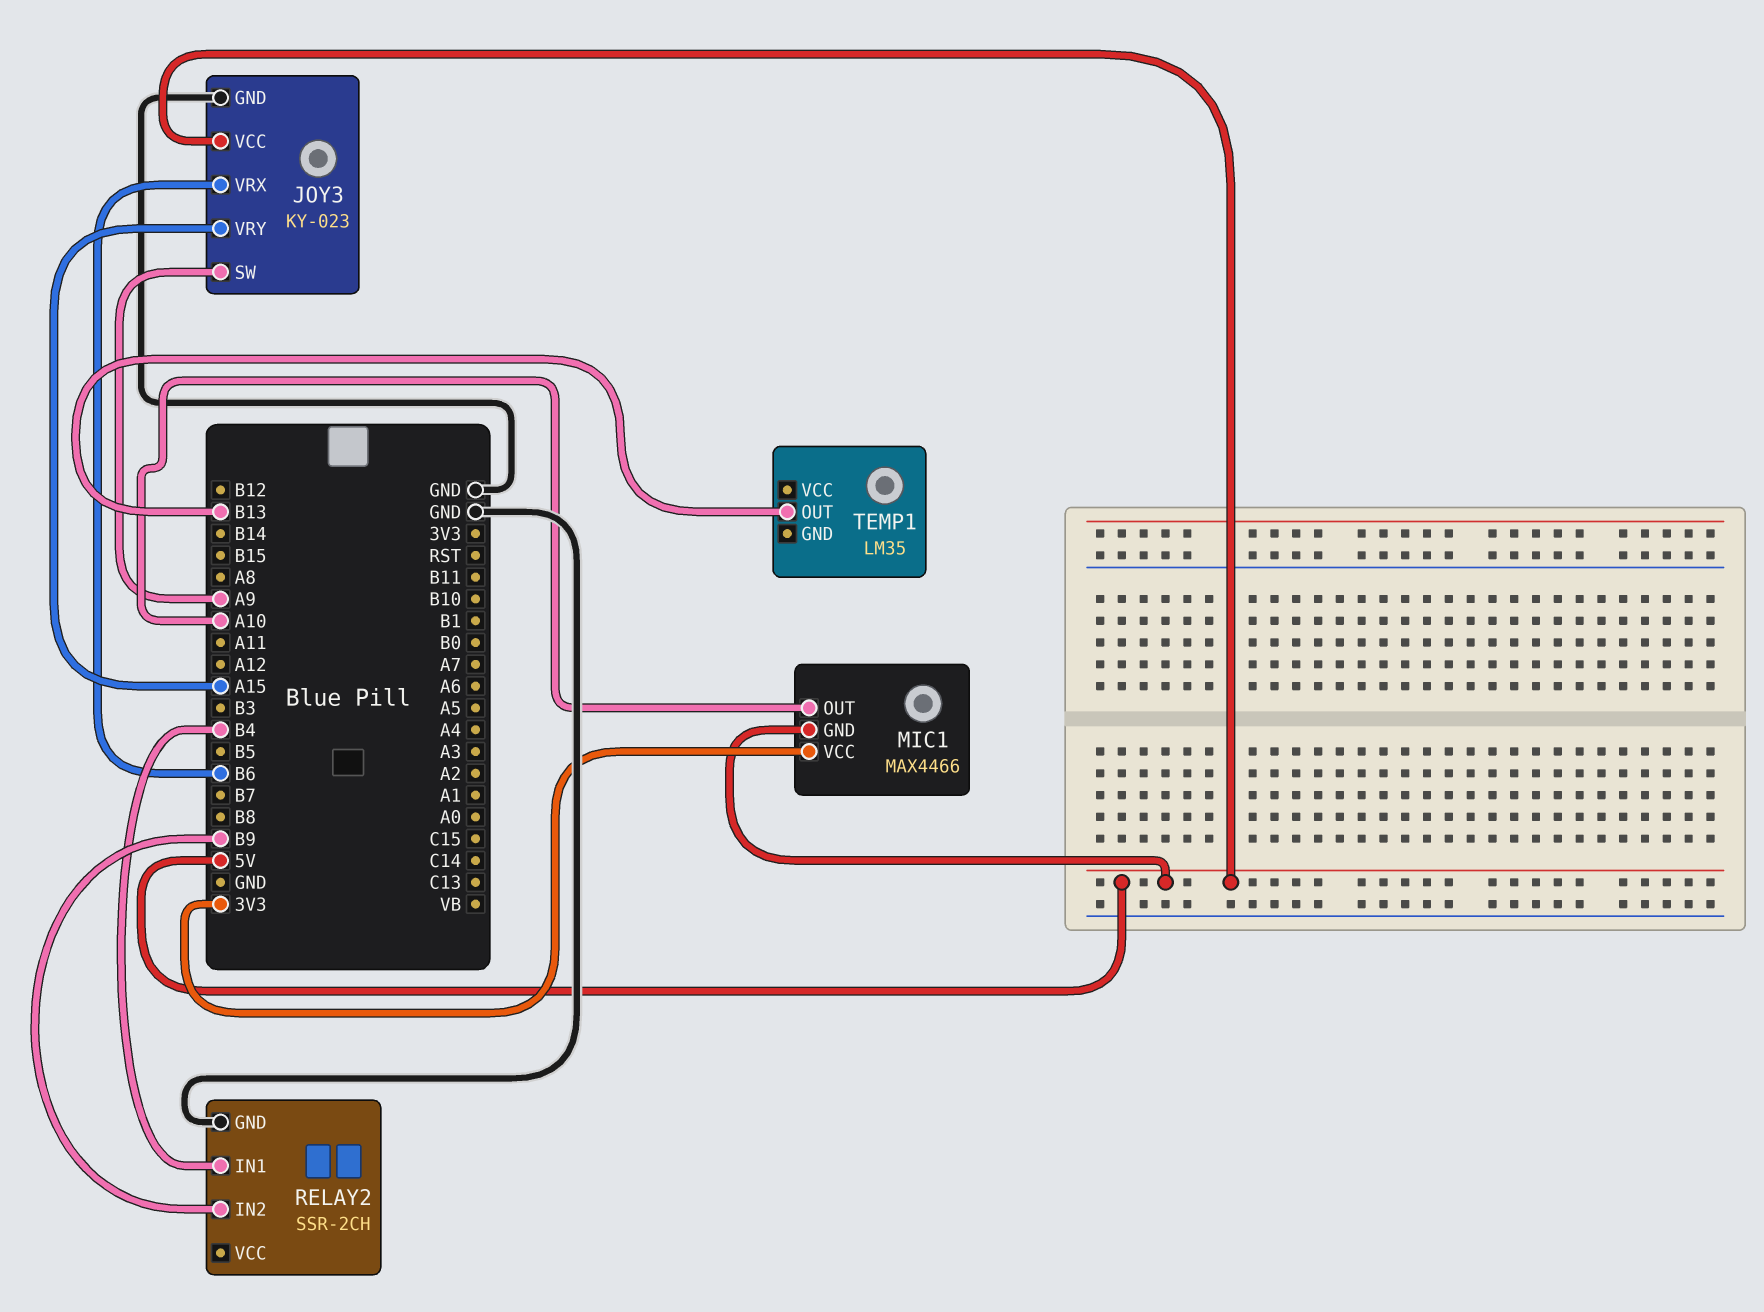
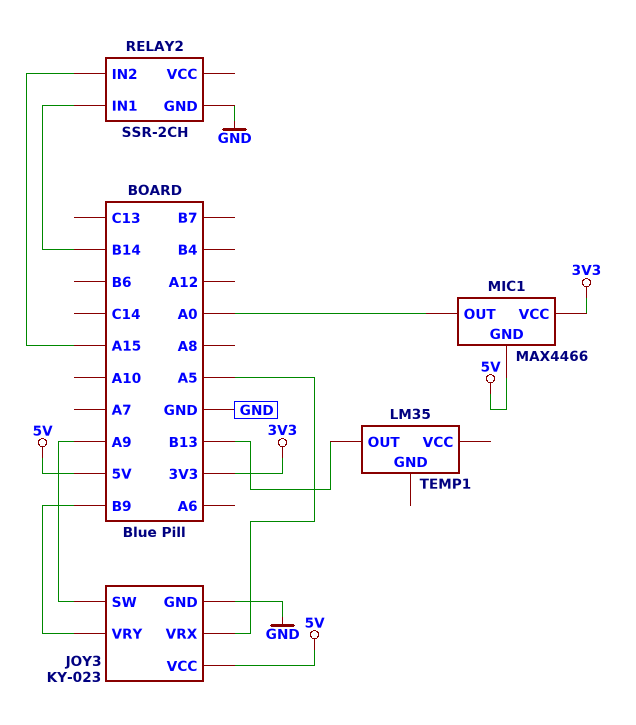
JOY3 pin VRX: B6 -> A5
JOY3 pin VRY: A15 -> B9
MIC1 pin OUT: A10 -> A0
RELAY2 pin IN1: B4 -> B14
RELAY2 pin IN2: B9 -> A15

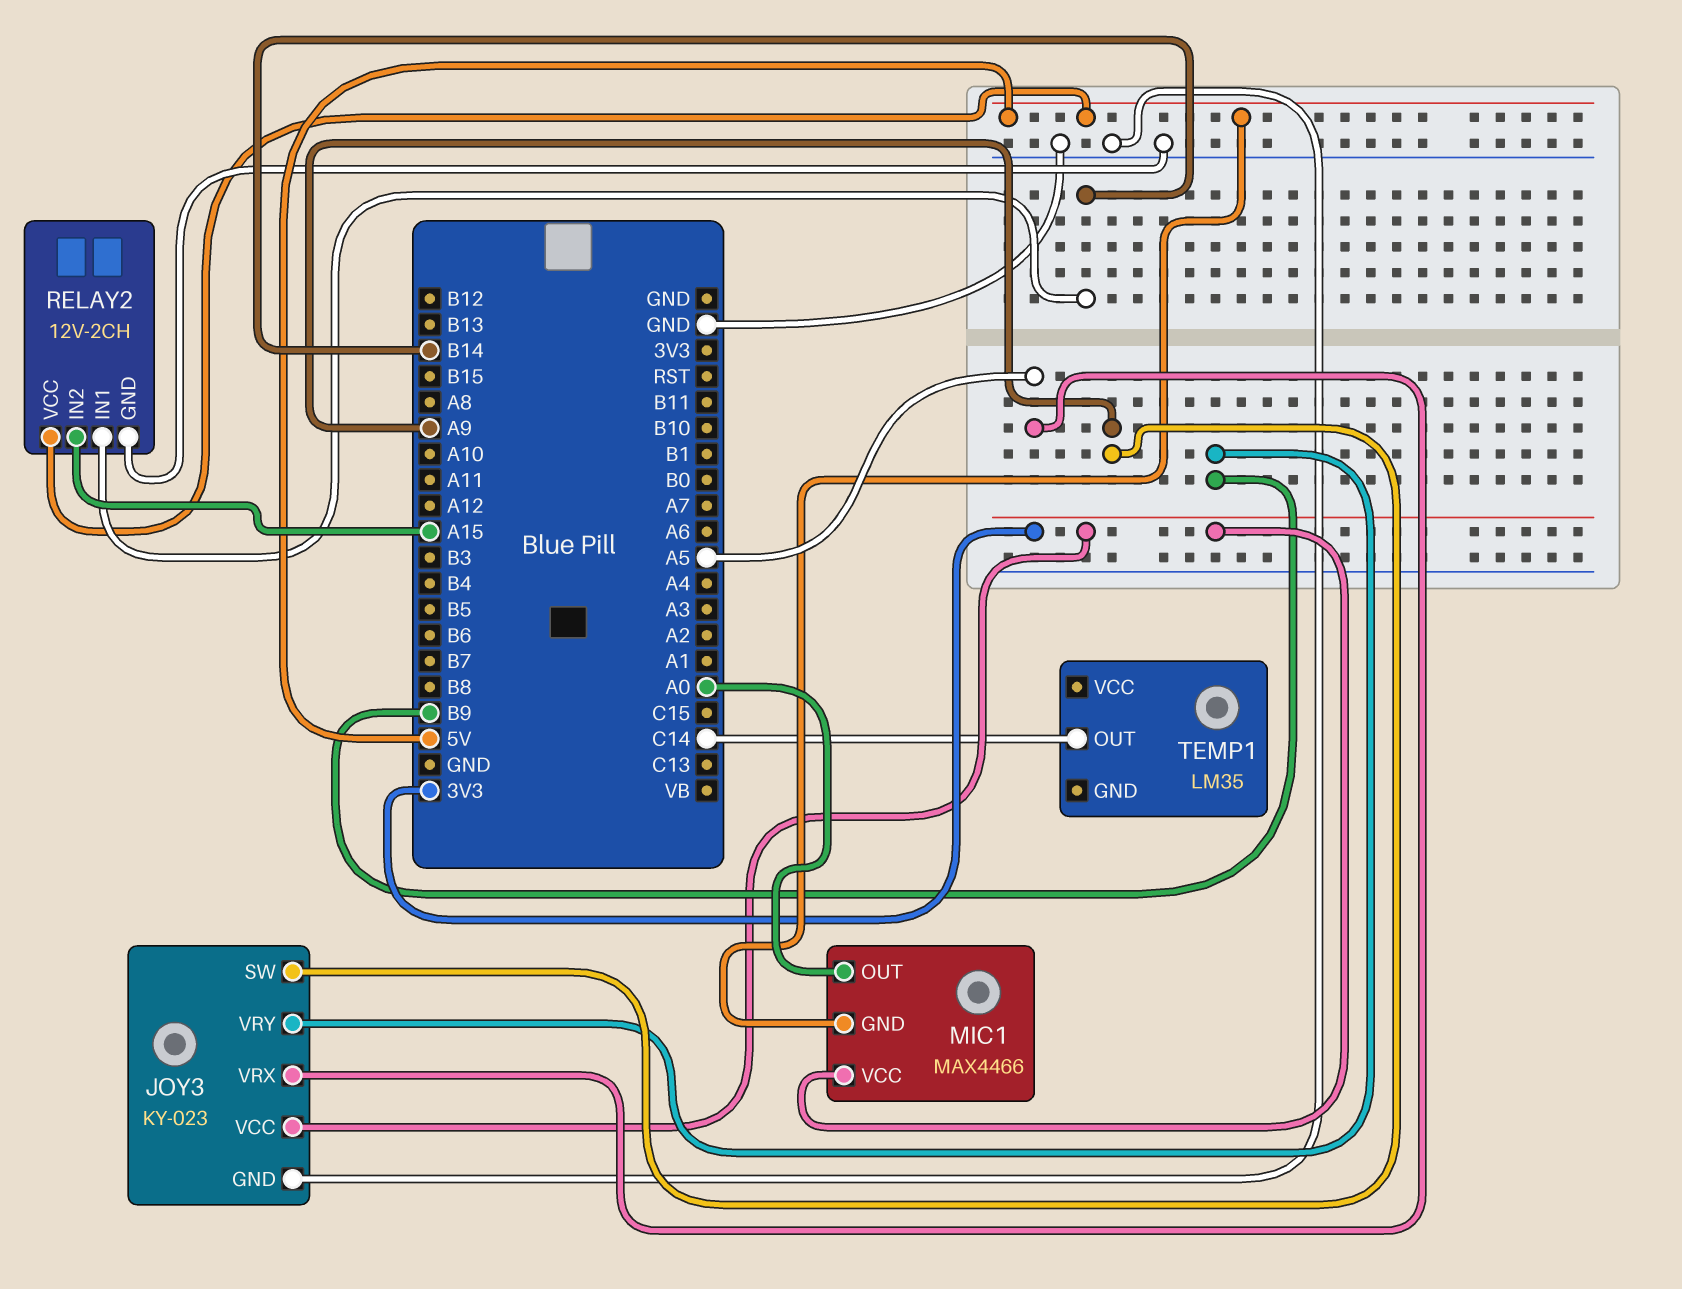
JOY3 pin VCC: 5V -> 3V3
RELAY2: SSR-2CH -> 12V-2CH
RELAY2 pin VCC: none -> 5V
TEMP1 pin OUT: B13 -> C14

